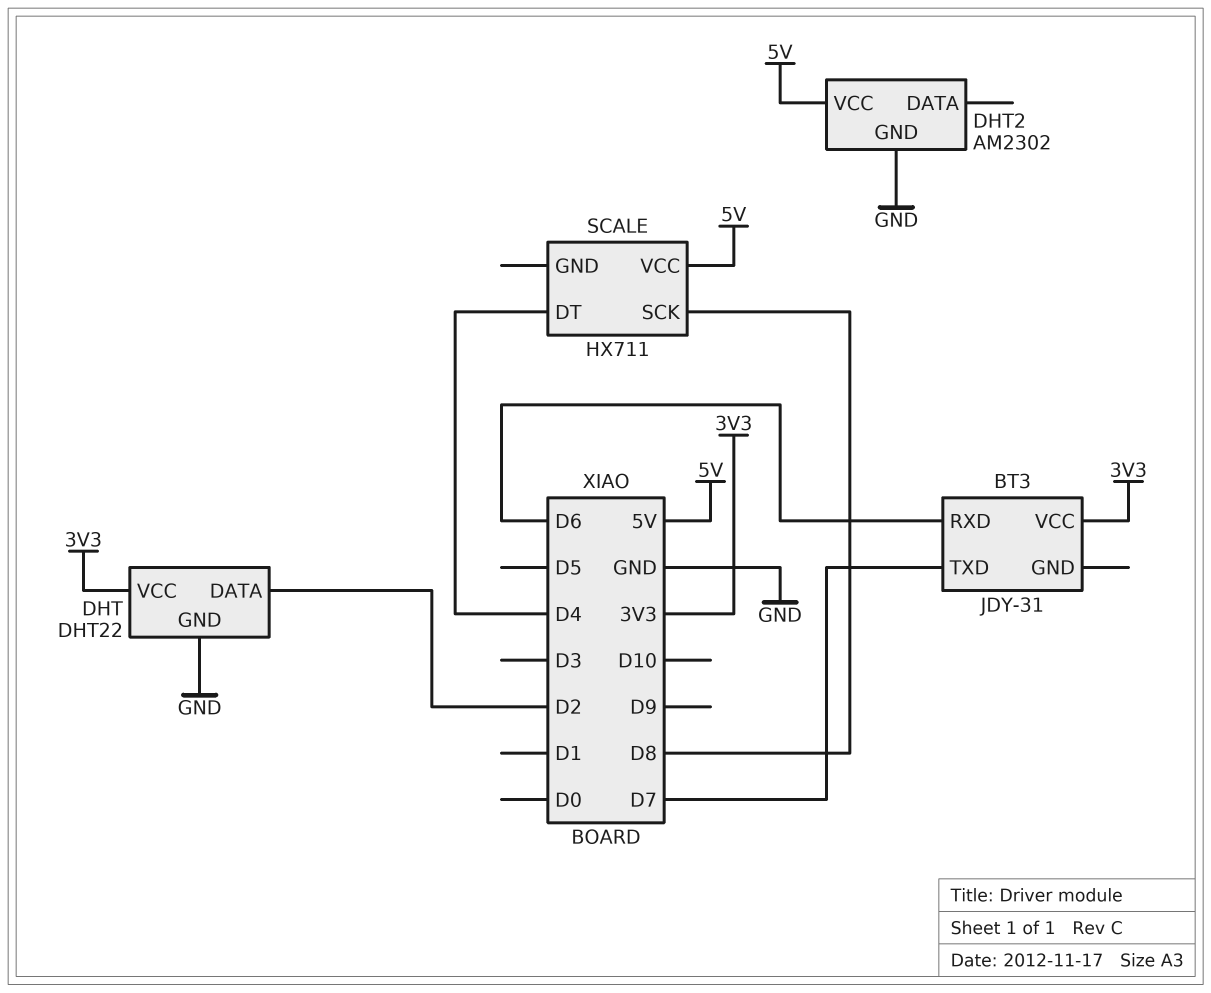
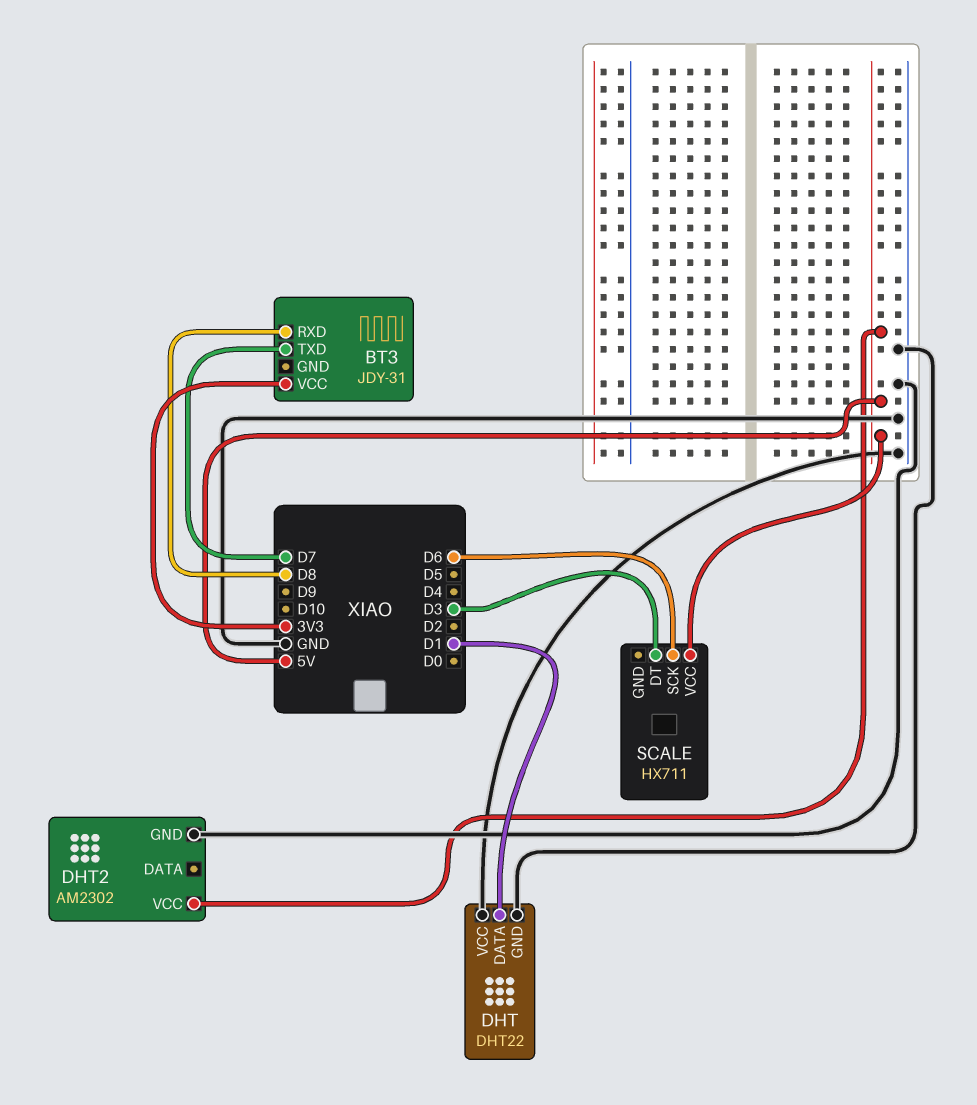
BT3 pin RXD: D6 -> D8
DHT pin DATA: D2 -> D1
DHT pin VCC: 3V3 -> GND
SCALE pin DT: D4 -> D3
SCALE pin SCK: D8 -> D6

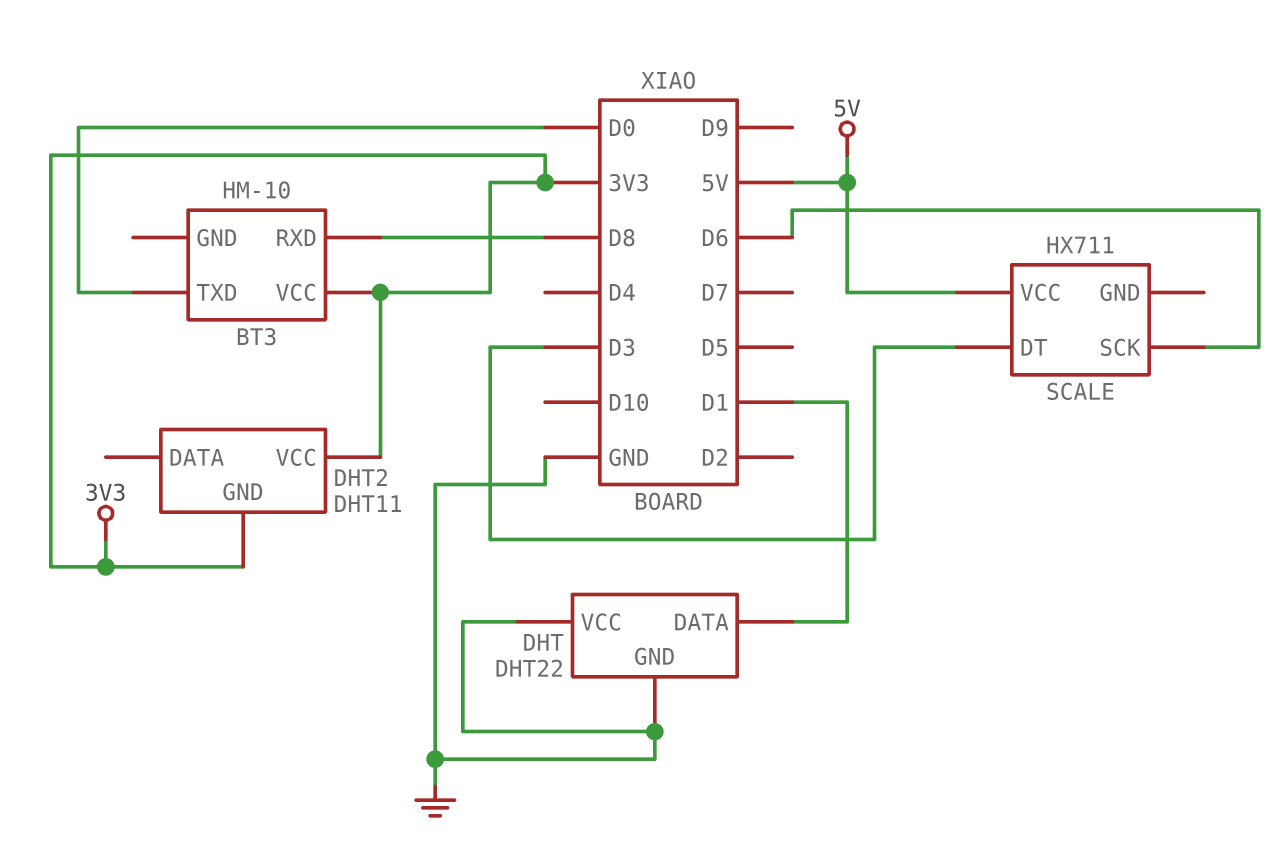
BT3: JDY-31 -> HM-10
BT3 pin TXD: D7 -> D0
DHT2: AM2302 -> DHT11
DHT2 pin GND: GND -> 3V3
DHT2 pin VCC: 5V -> 3V3

